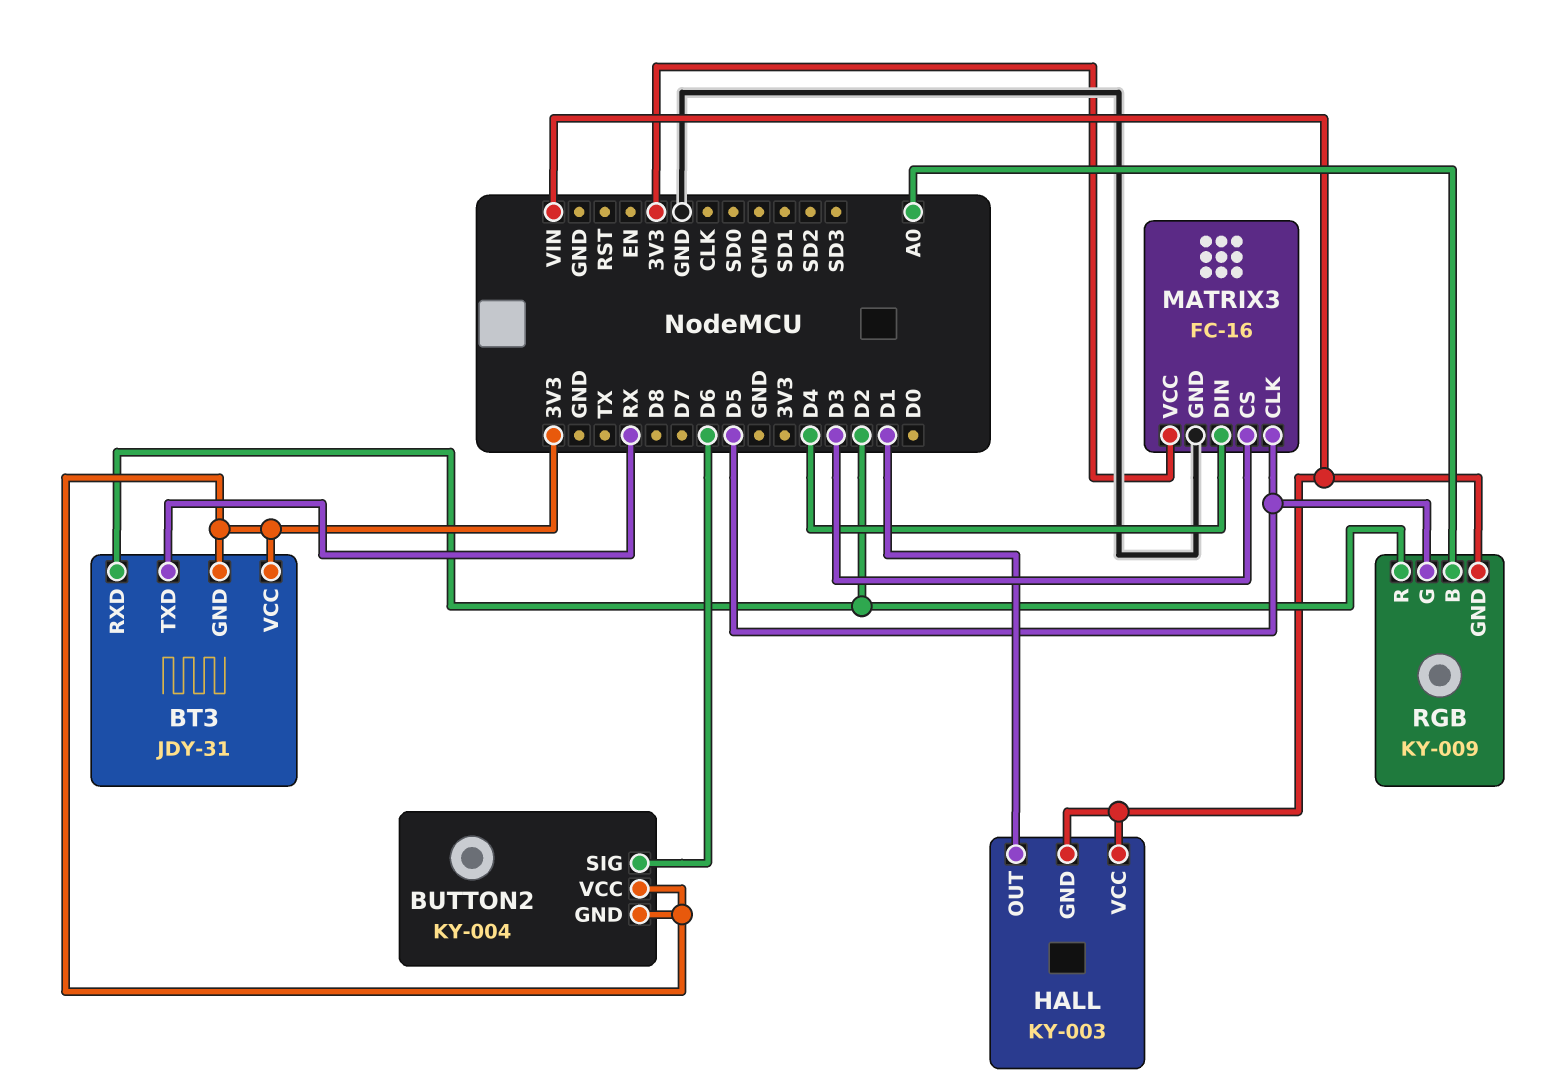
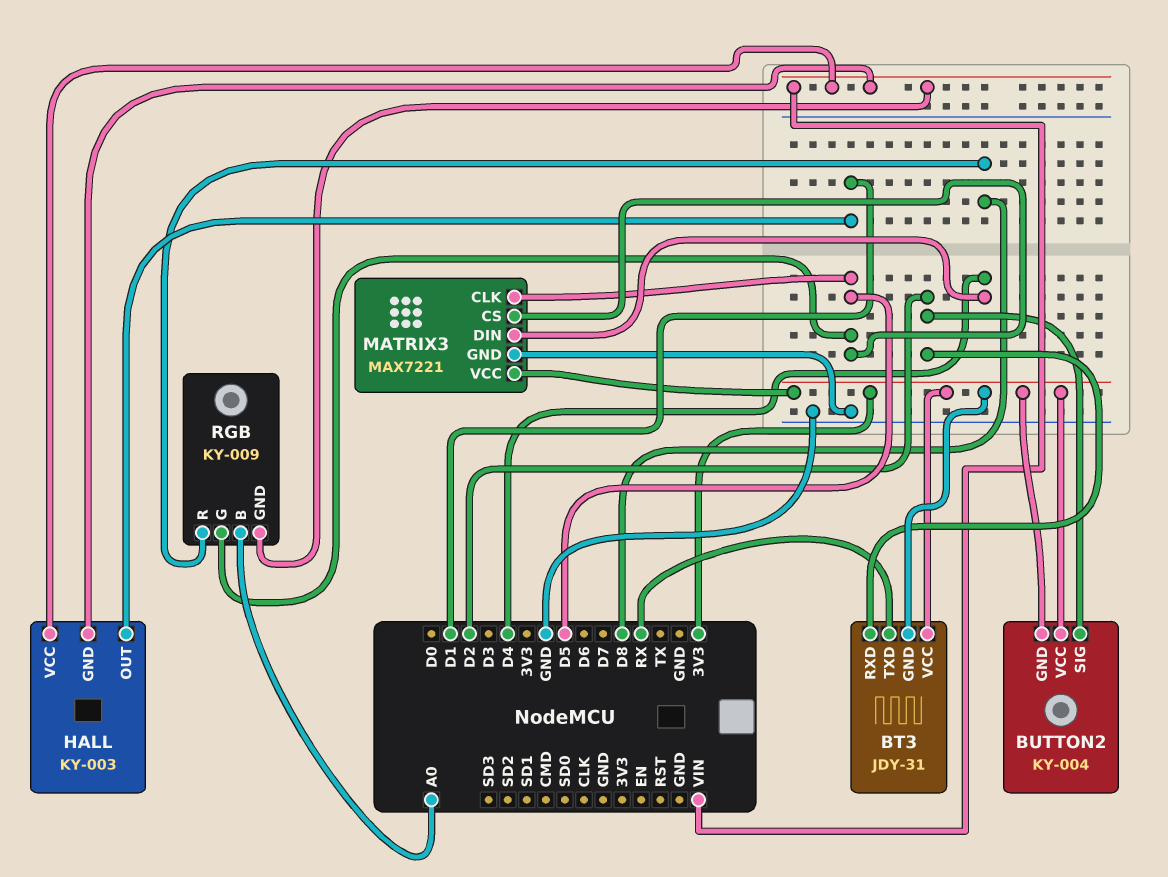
BUTTON2 pin SIG: D6 -> D2
MATRIX3: FC-16 -> MAX7221
MATRIX3 pin CS: D3 -> D5
RGB pin R: D2 -> D8

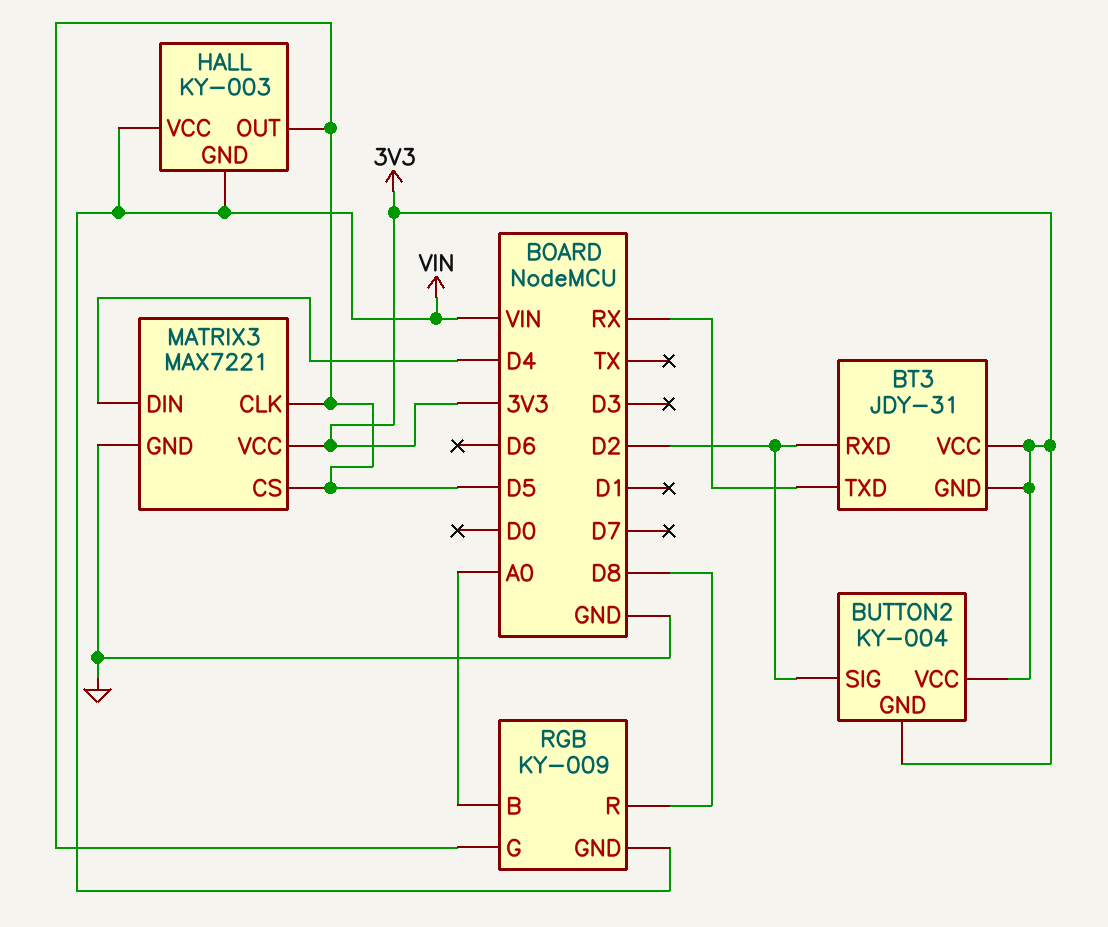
HALL pin OUT: D1 -> D5

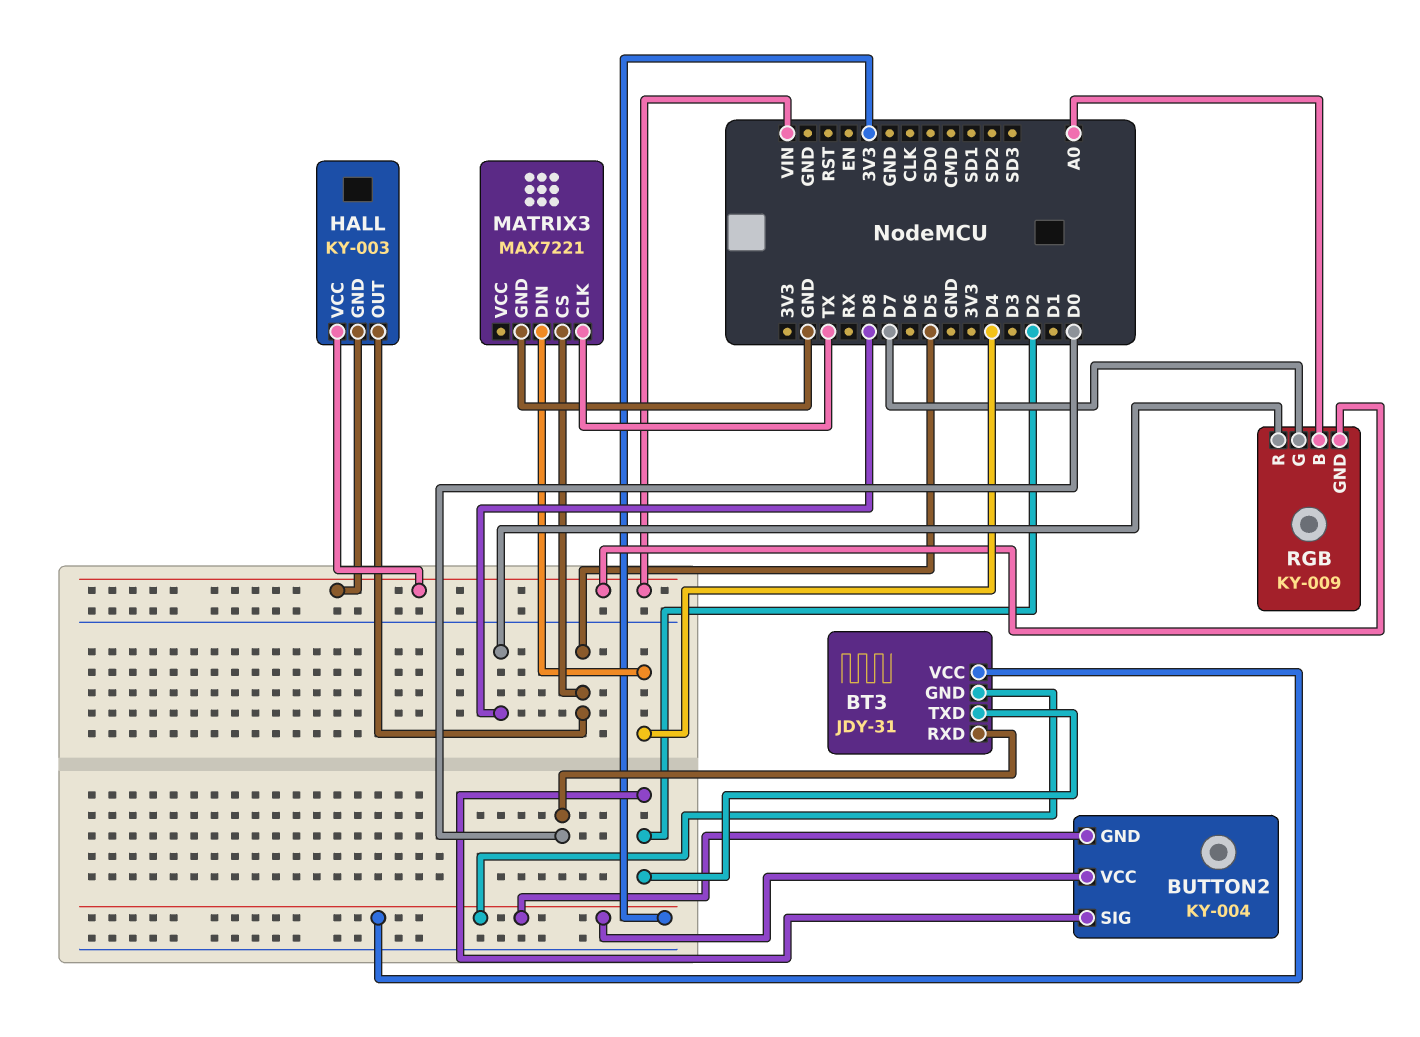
BT3 pin RXD: D2 -> D0
BT3 pin TXD: RX -> D2
MATRIX3 pin CLK: D5 -> TX
MATRIX3 pin VCC: 3V3 -> none
RGB pin G: D5 -> D7

